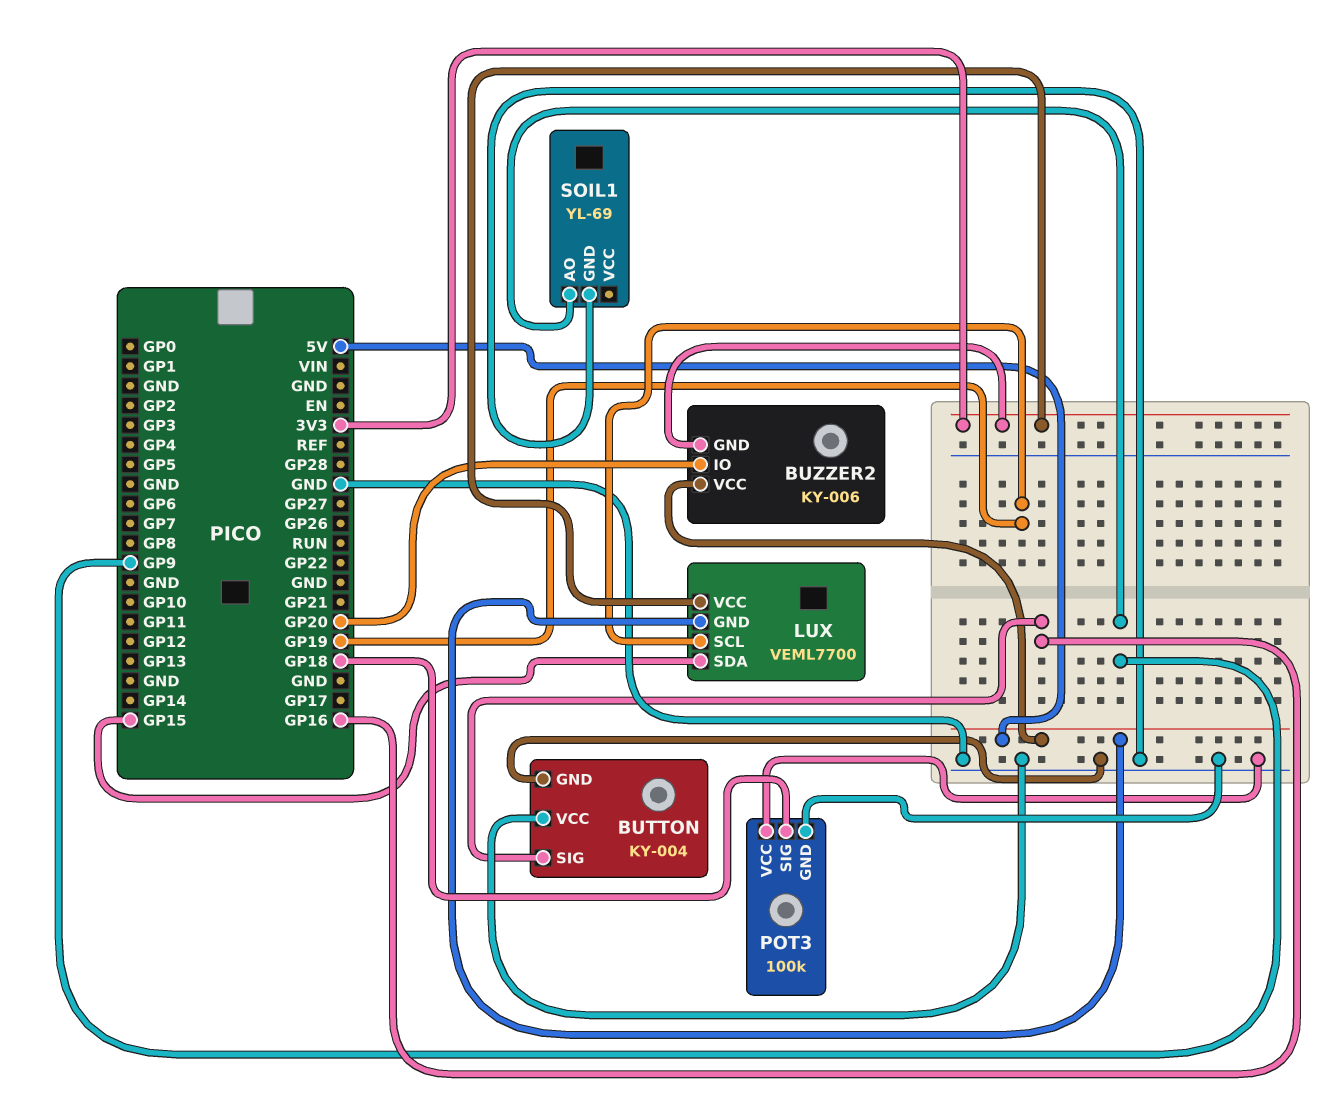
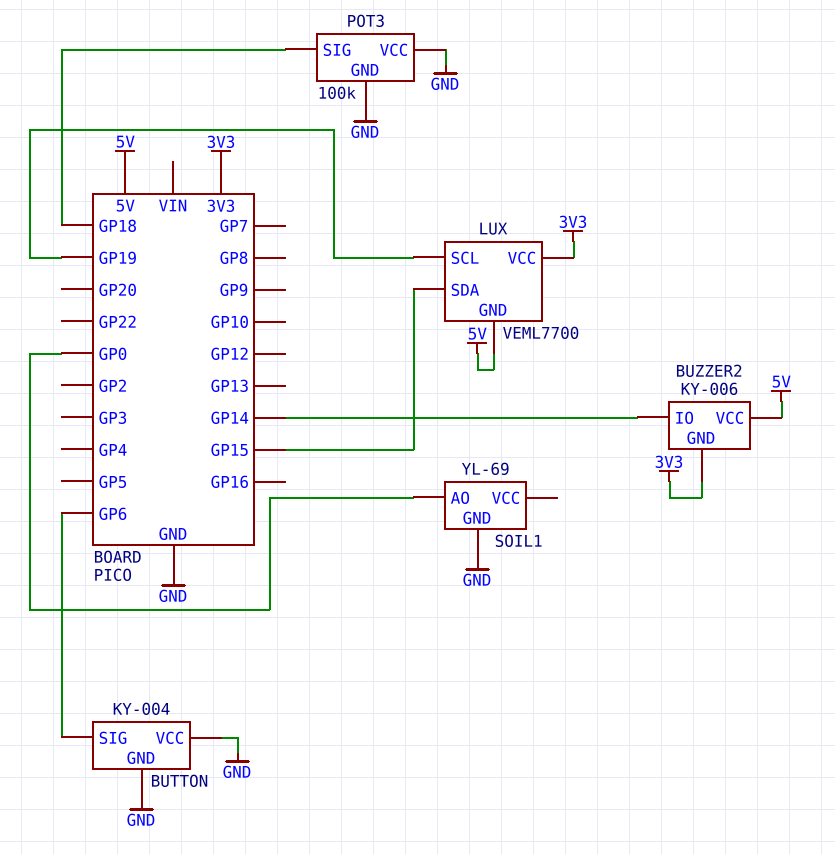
BUTTON pin SIG: GP16 -> GP6
BUZZER2 pin IO: GP20 -> GP14
SOIL1 pin AO: GP9 -> GP0

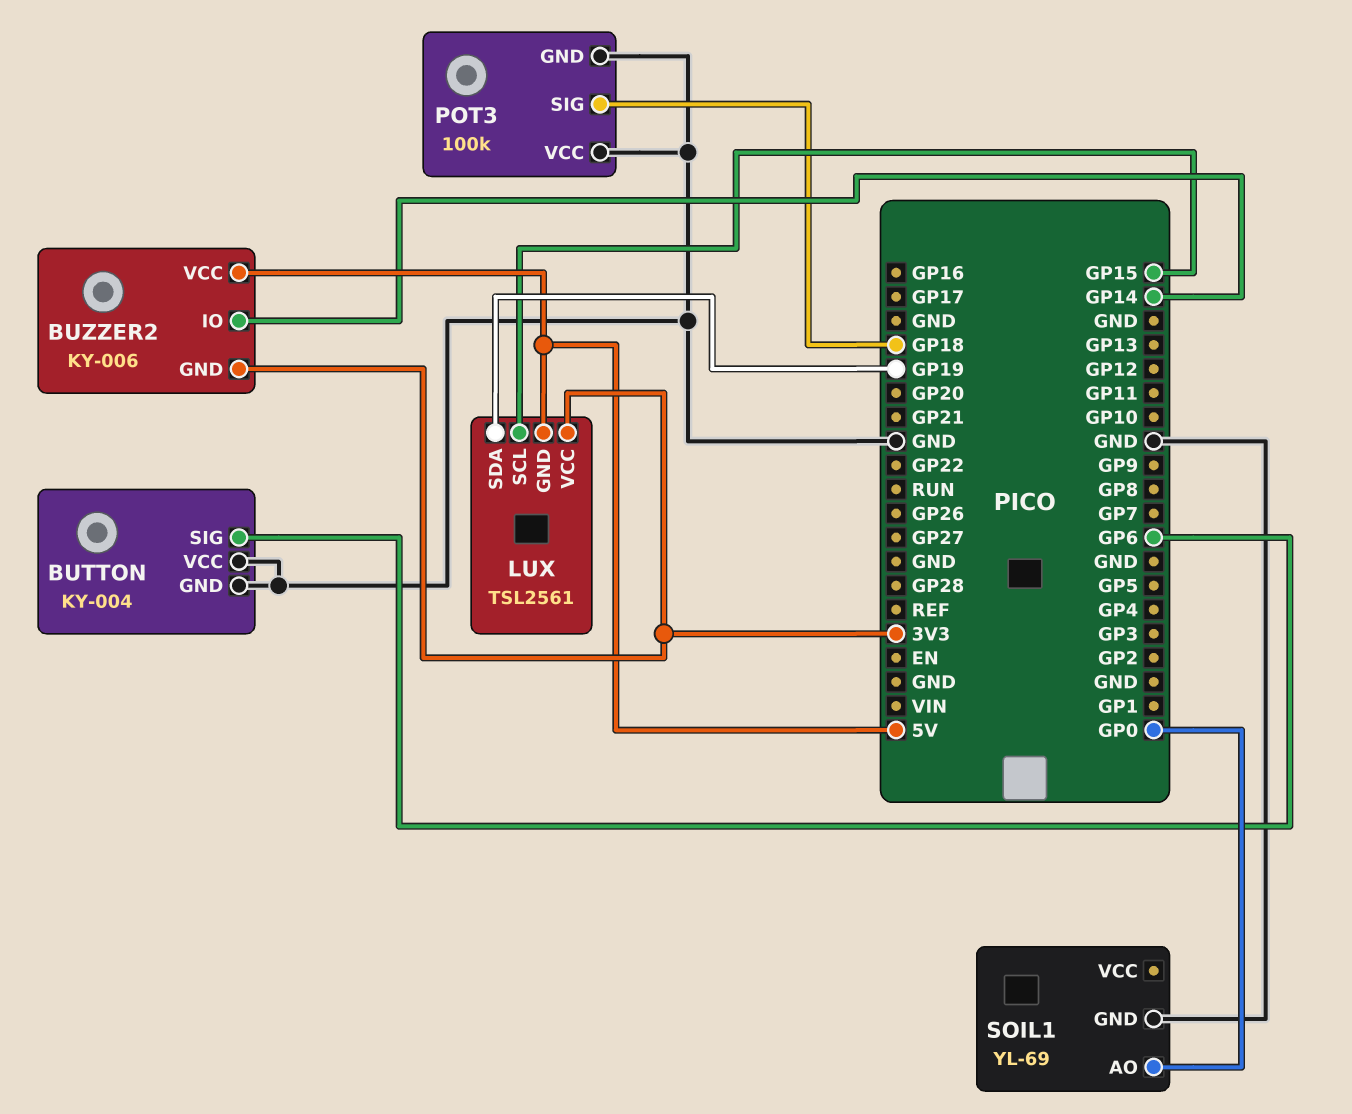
LUX: VEML7700 -> TSL2561
LUX pin SCL: GP19 -> GP15
LUX pin SDA: GP15 -> GP19

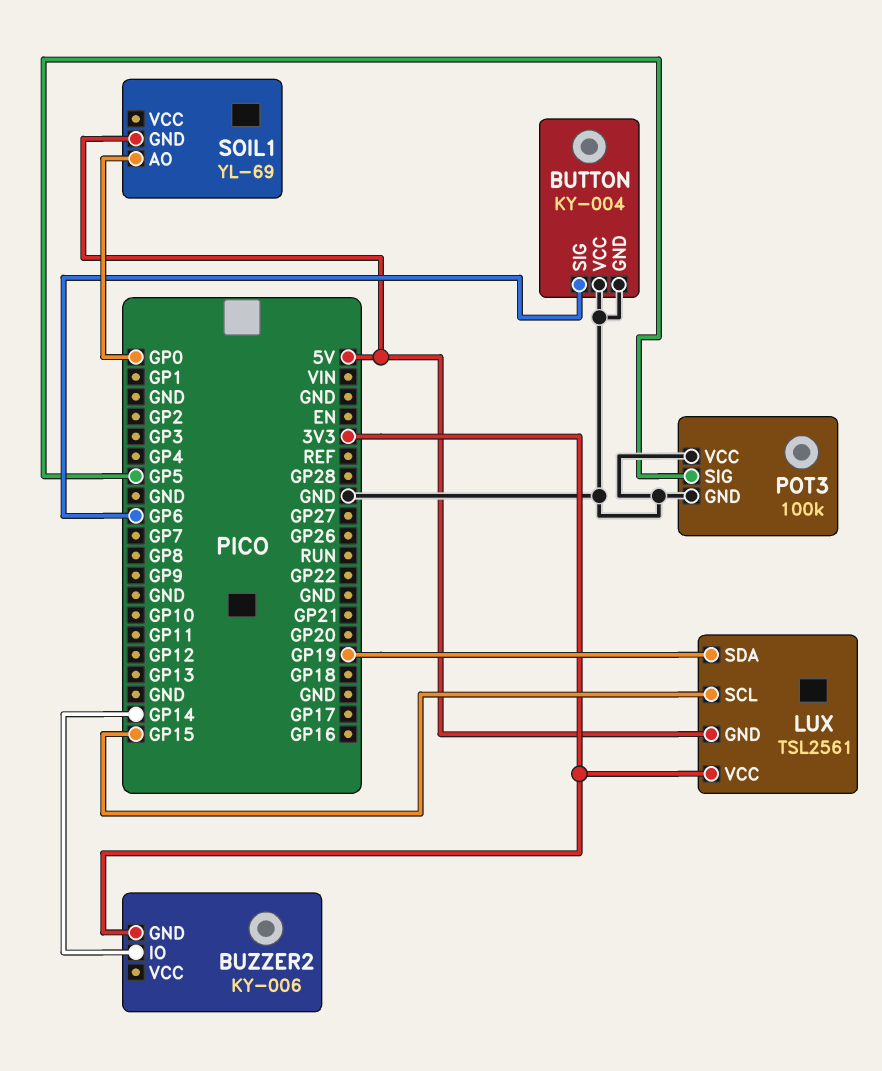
BUZZER2 pin VCC: 5V -> none
POT3 pin SIG: GP18 -> GP5
SOIL1 pin GND: GND -> 5V

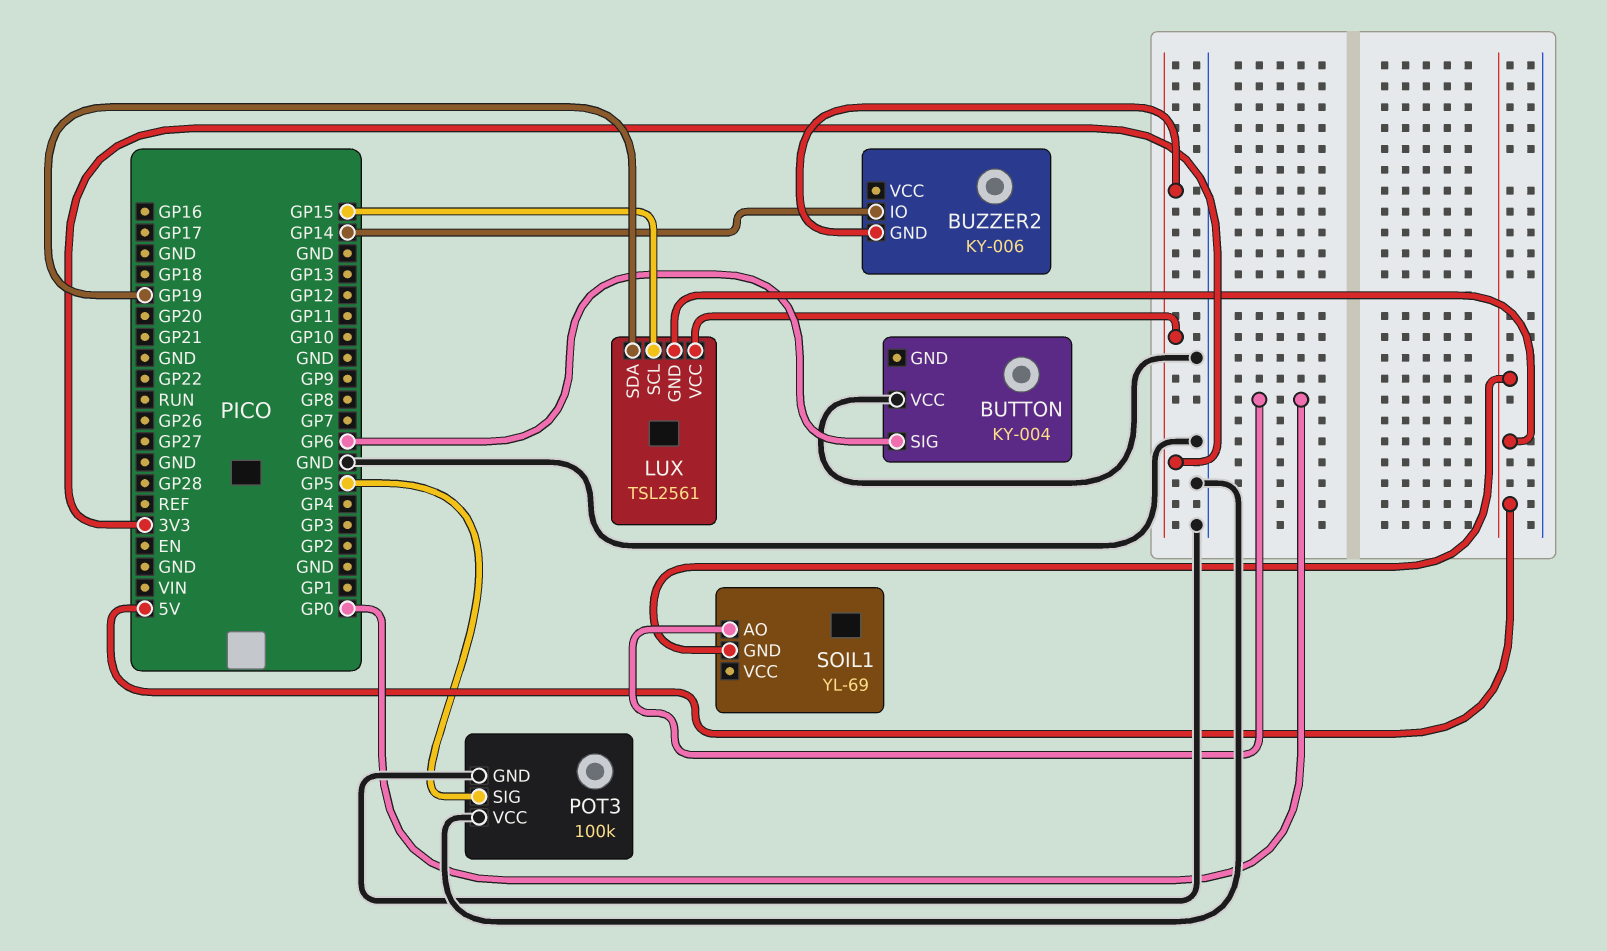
BUTTON pin GND: GND -> none

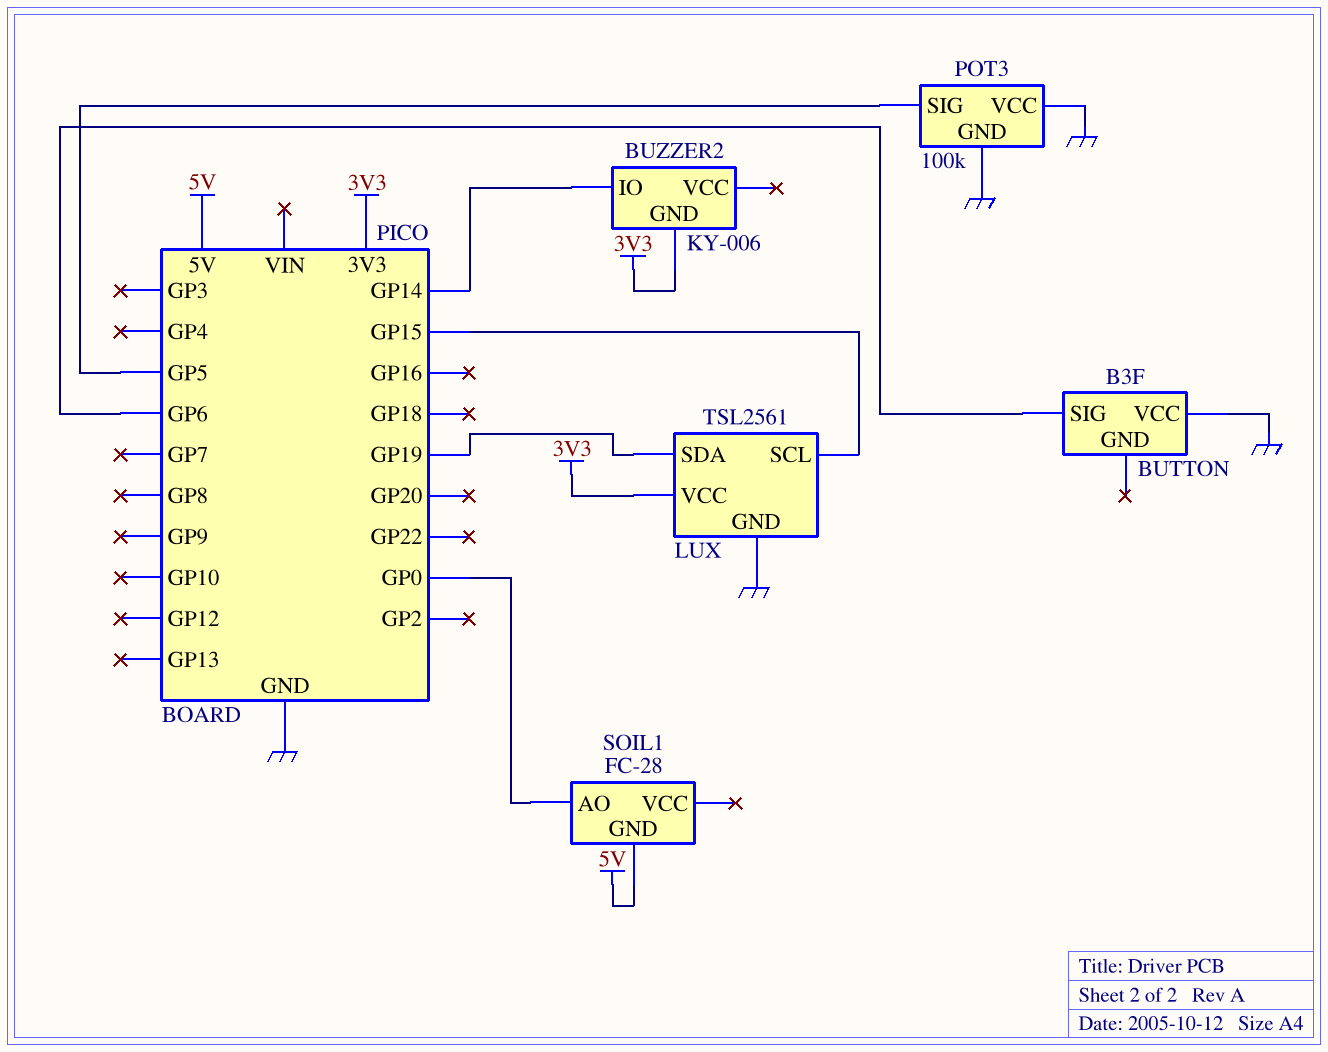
BUTTON: KY-004 -> B3F
LUX pin GND: 5V -> GND
SOIL1: YL-69 -> FC-28

